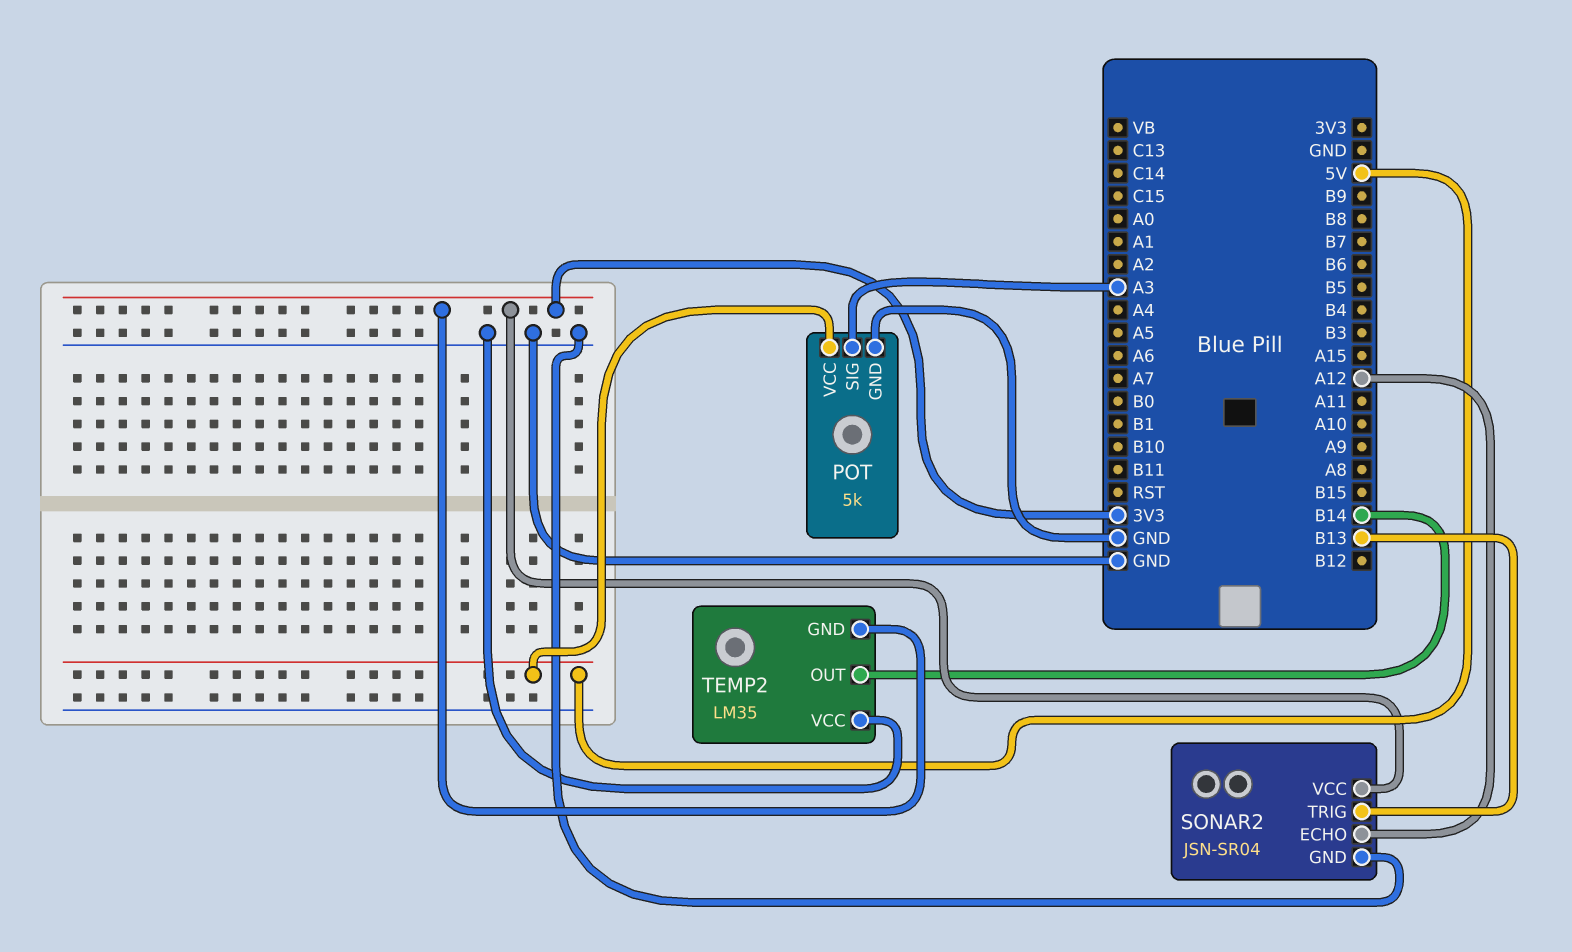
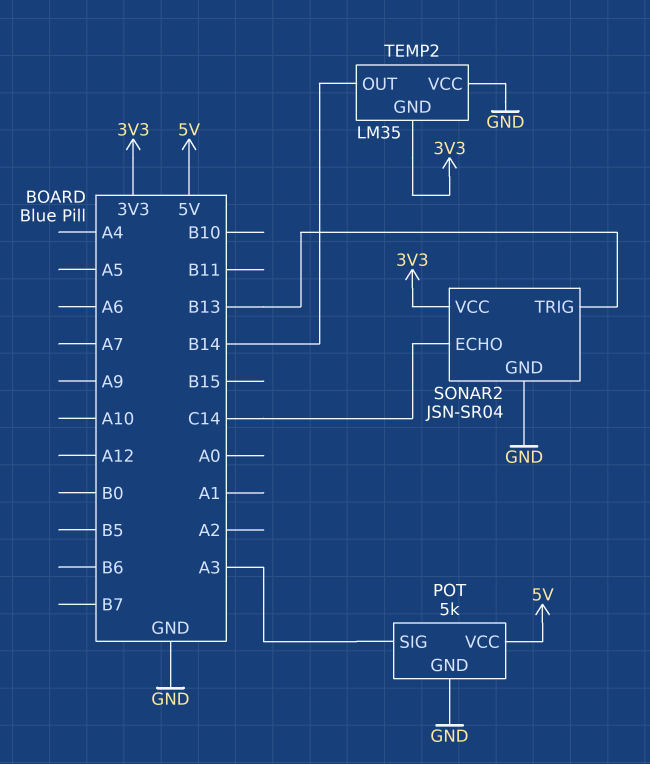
SONAR2 pin ECHO: A12 -> C14

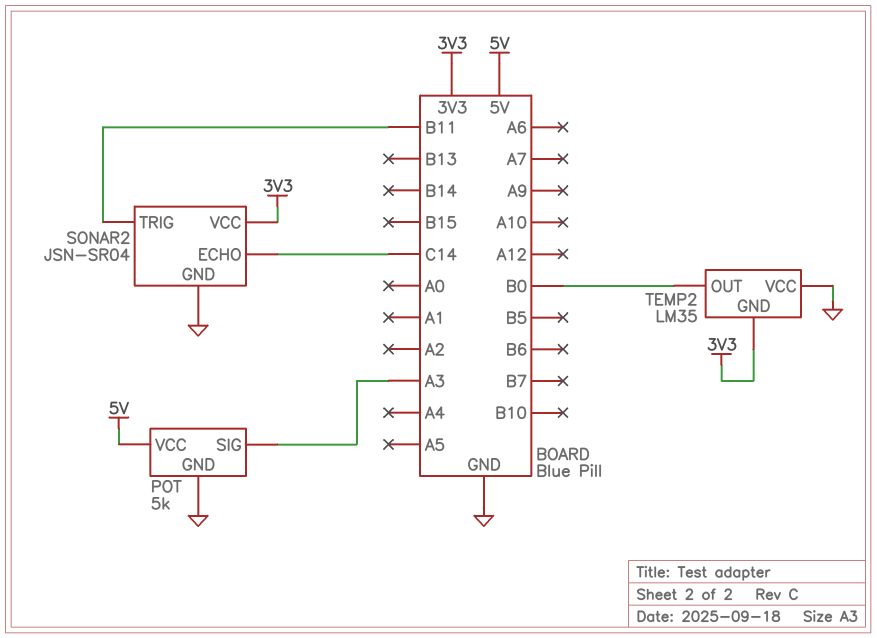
SONAR2 pin TRIG: B13 -> B11
TEMP2 pin OUT: B14 -> B0

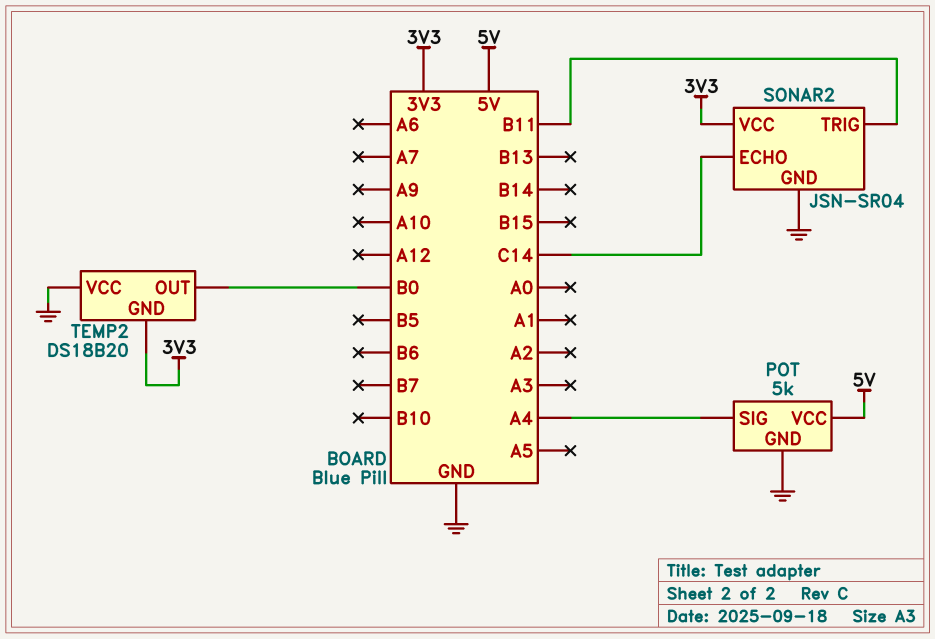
POT pin SIG: A3 -> A4
TEMP2: LM35 -> DS18B20

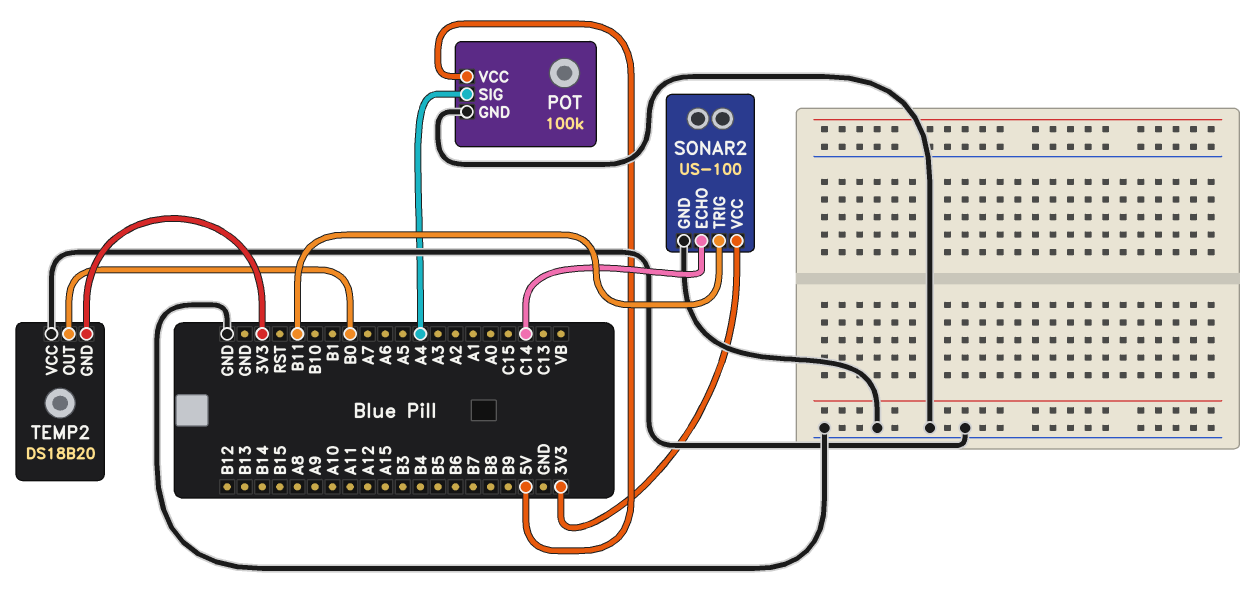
POT: 5k -> 100k
SONAR2: JSN-SR04 -> US-100

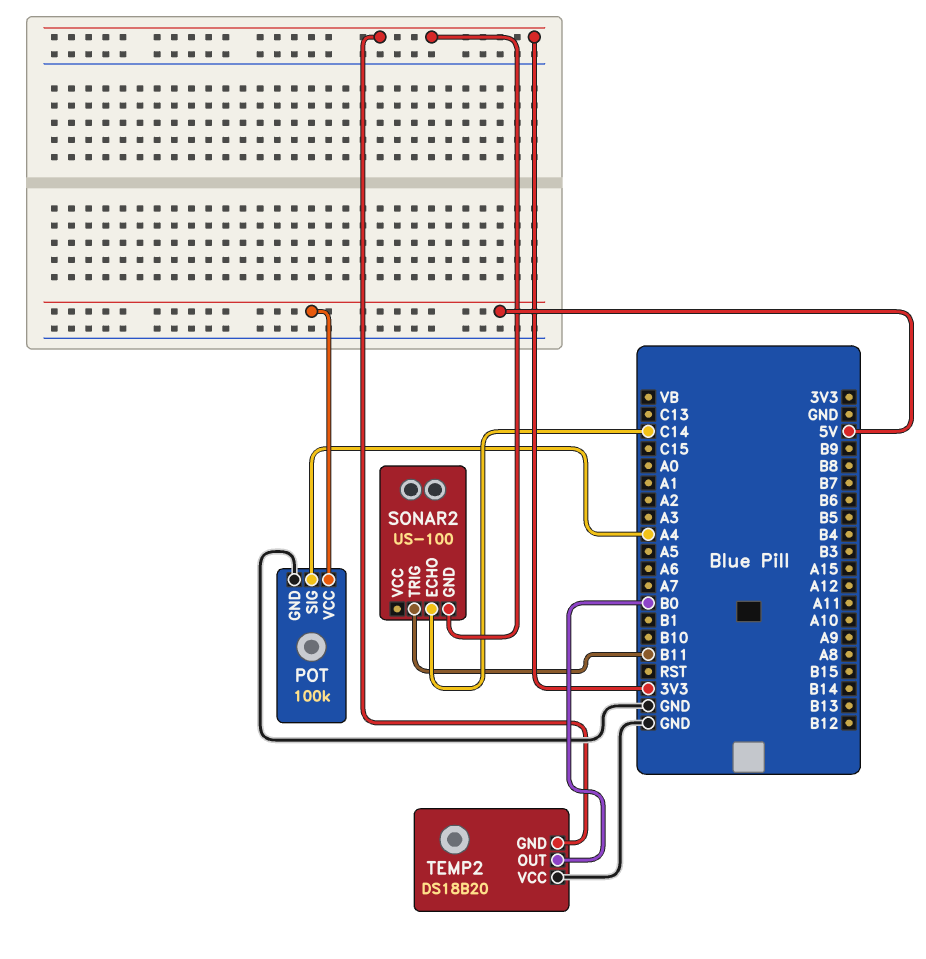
SONAR2 pin GND: GND -> 3V3
SONAR2 pin VCC: 3V3 -> none

